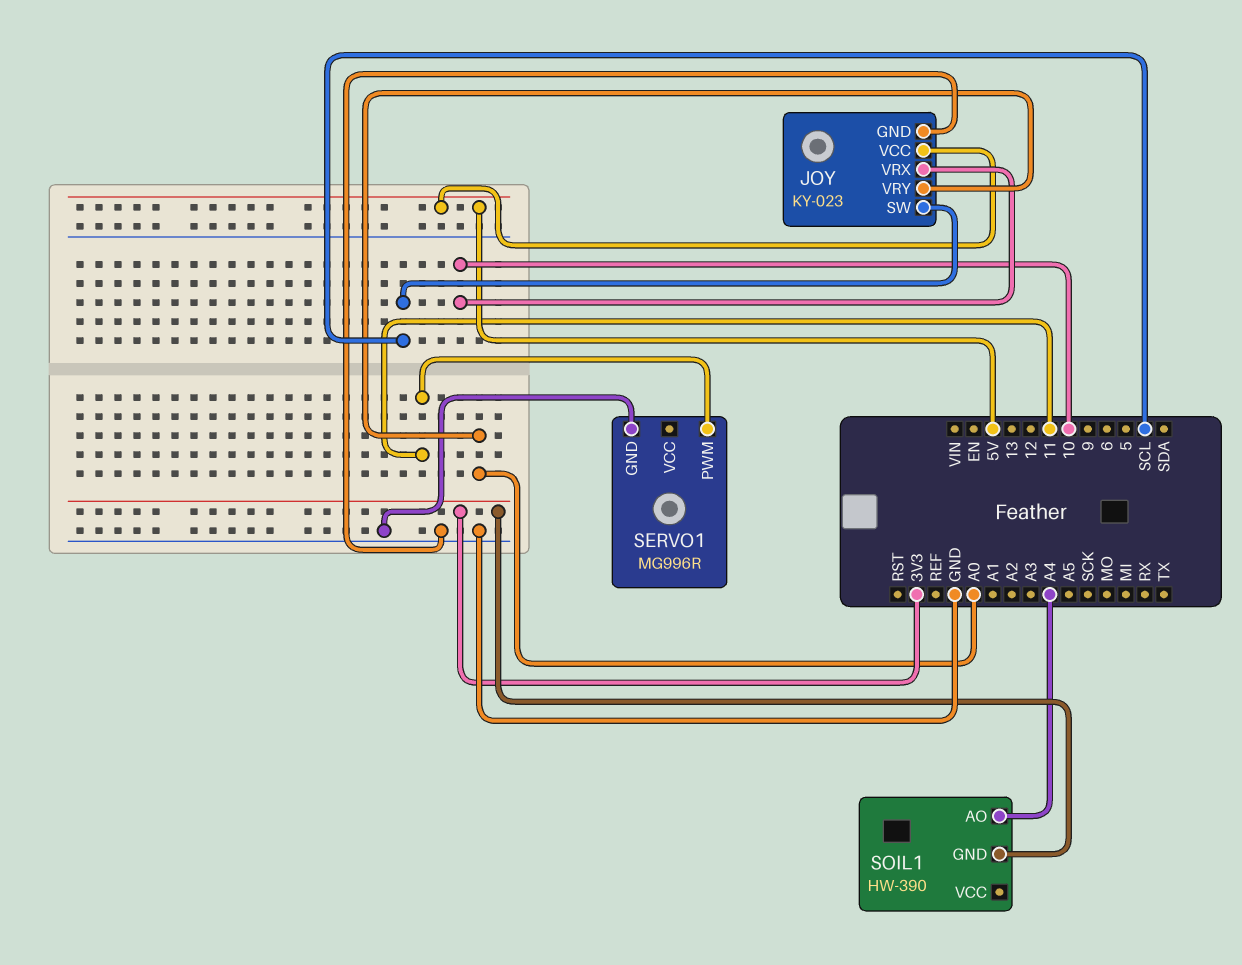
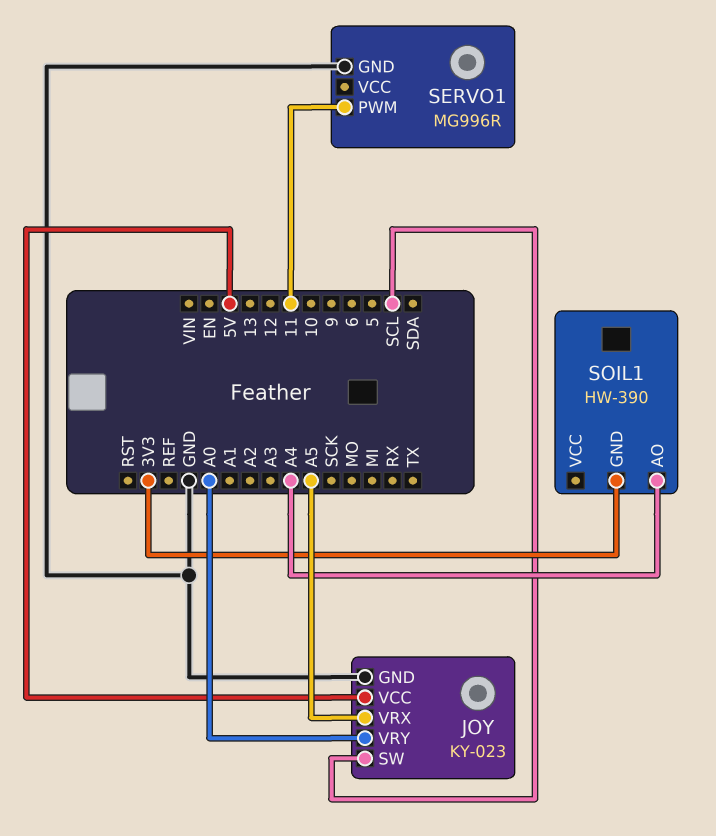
JOY pin VRX: 10 -> A5

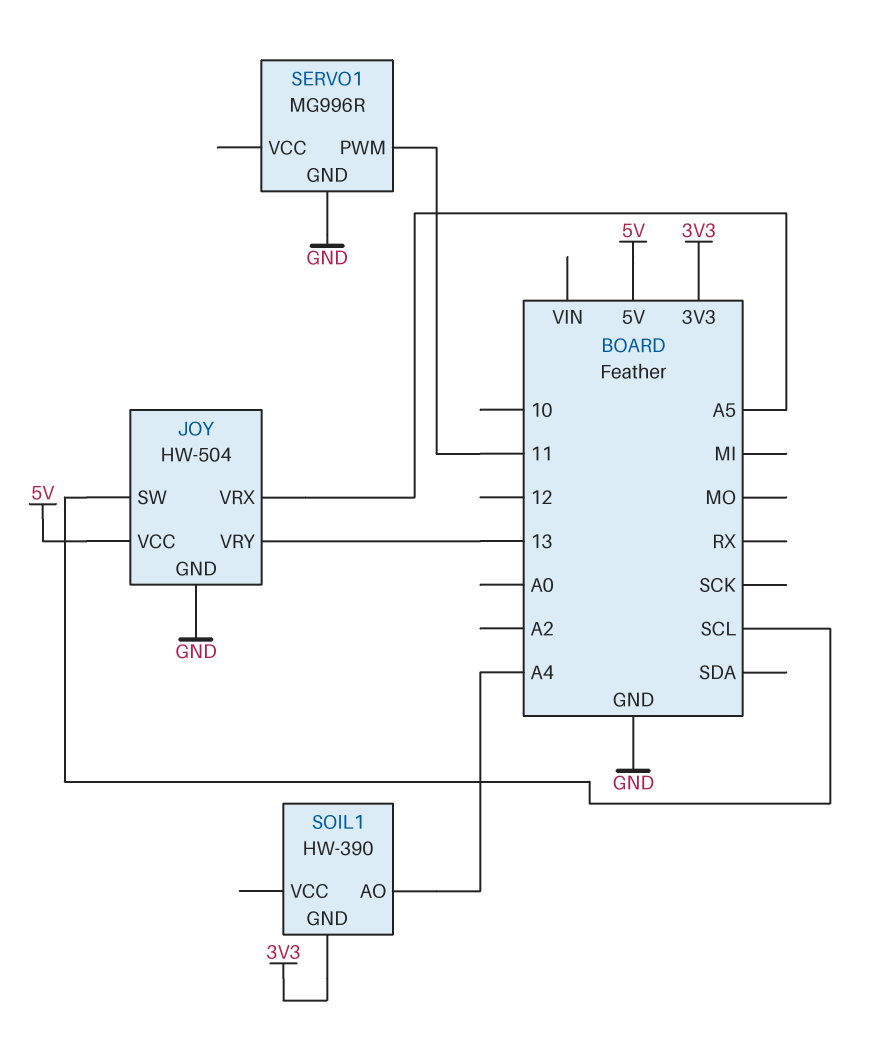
JOY: KY-023 -> HW-504
JOY pin VRY: A0 -> 13

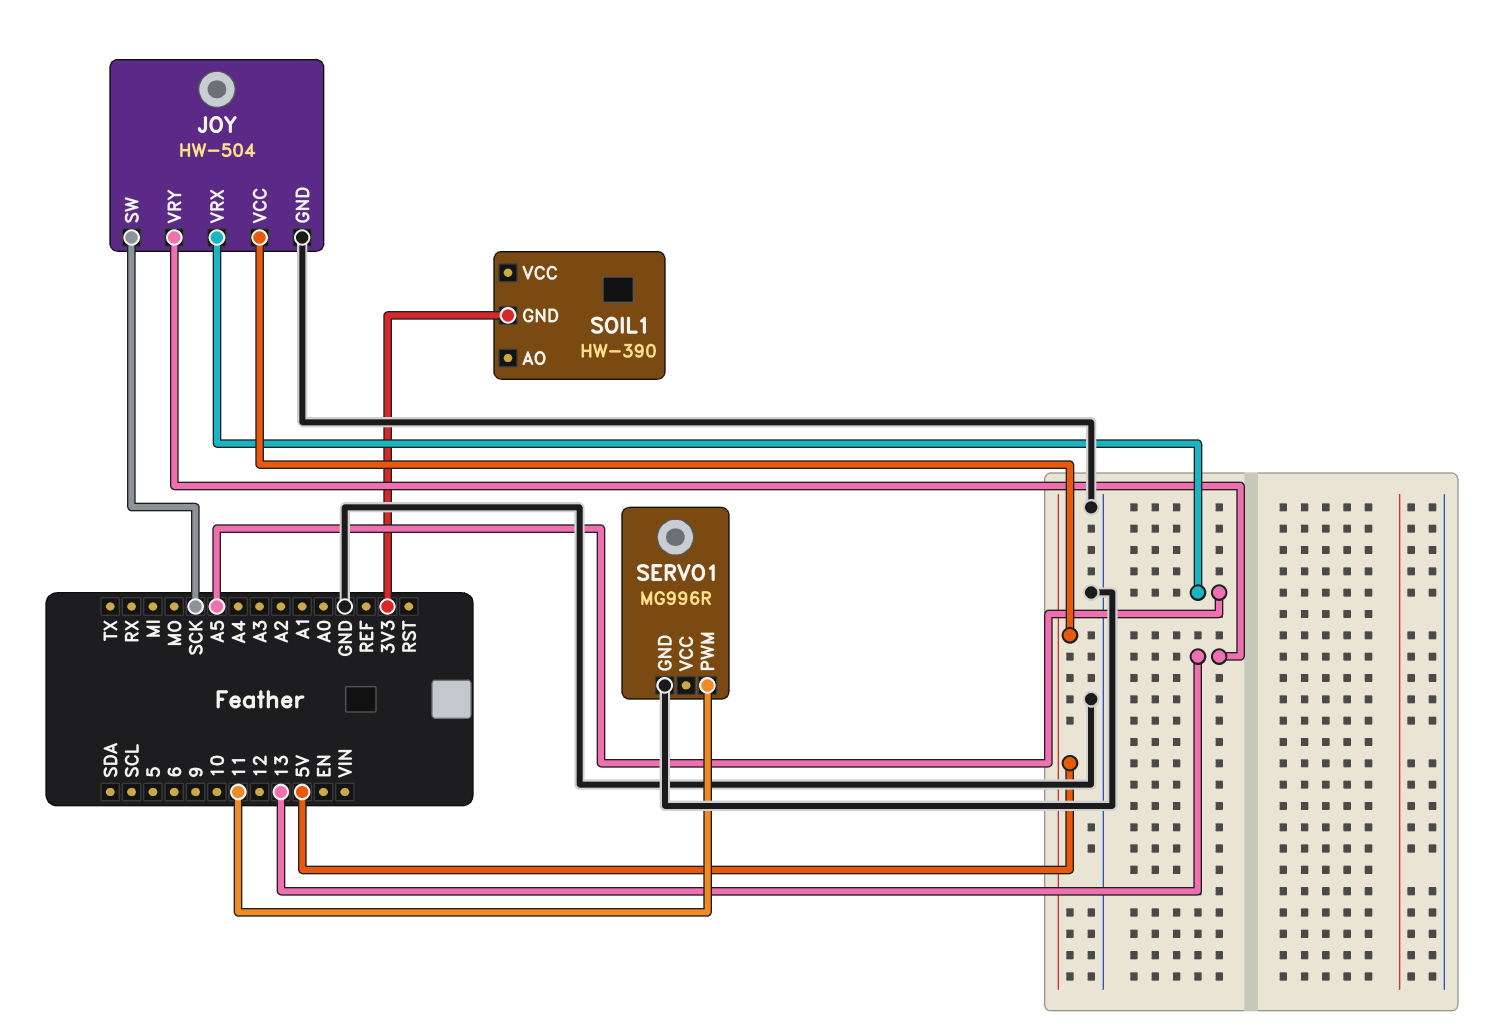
JOY pin SW: SCL -> SCK
SOIL1 pin AO: A4 -> none

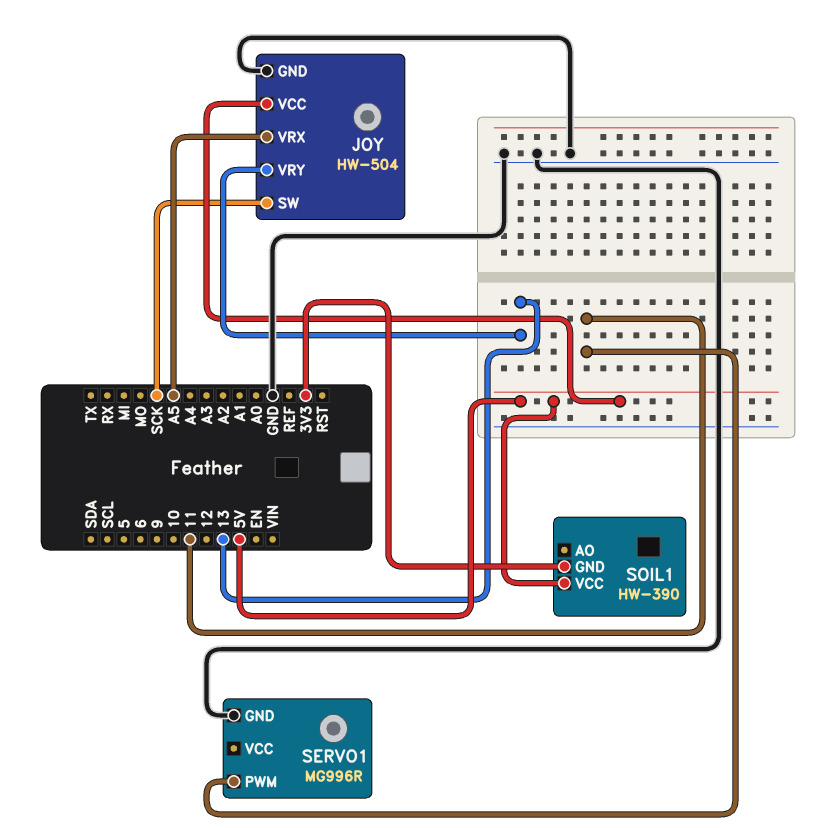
SOIL1 pin VCC: none -> 5V

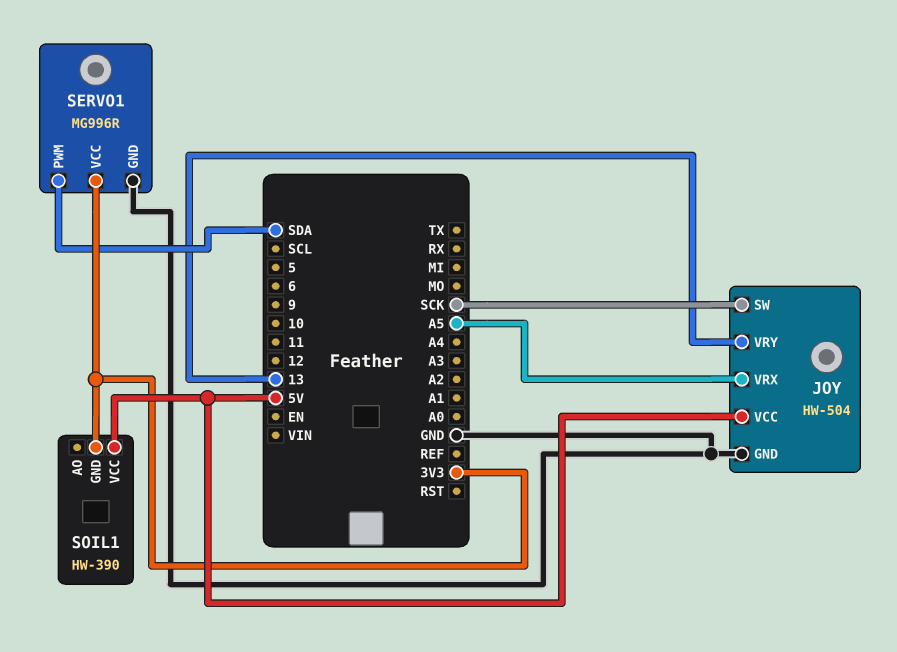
SERVO1 pin PWM: 11 -> SDA
SERVO1 pin VCC: none -> 3V3

